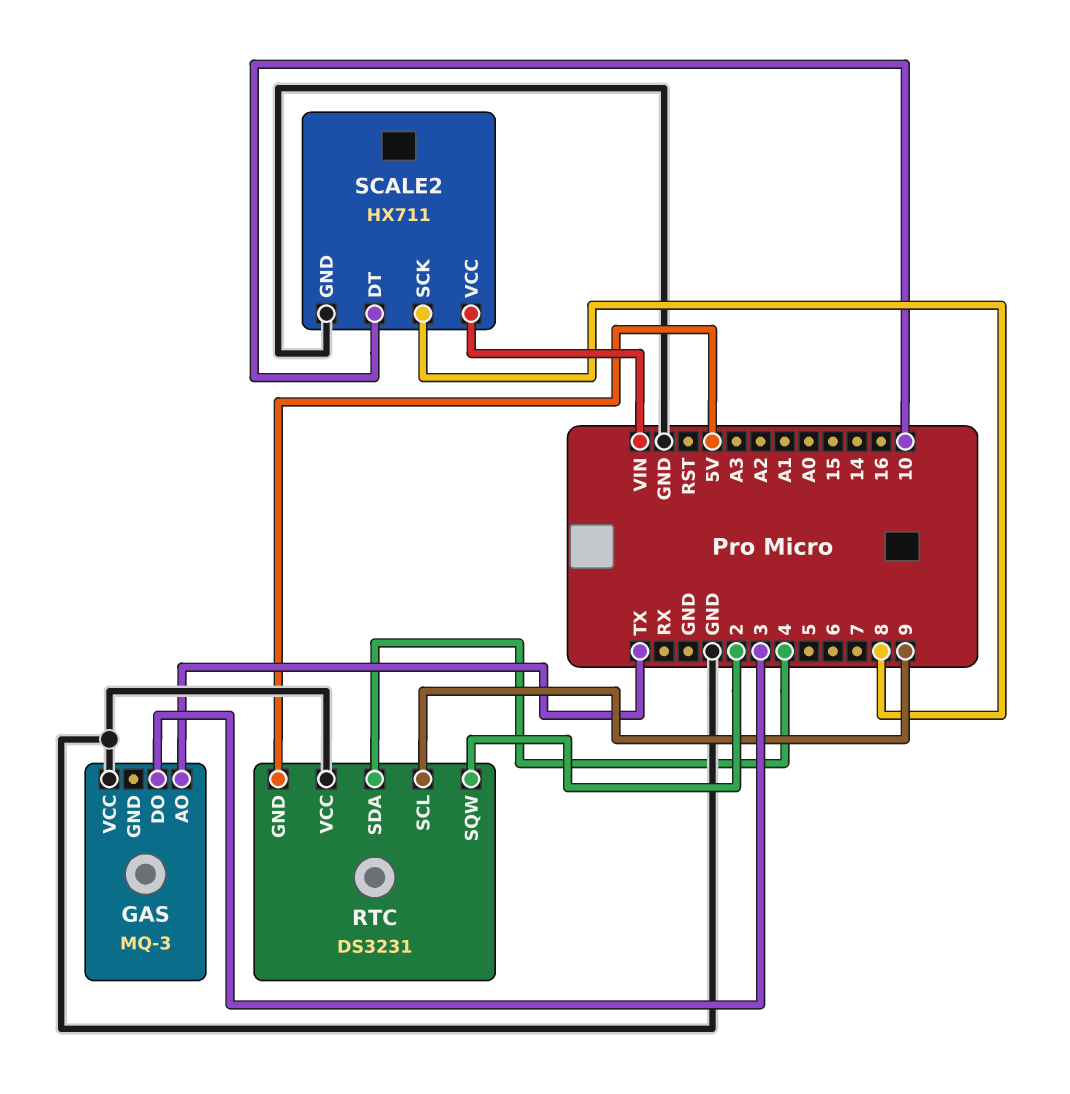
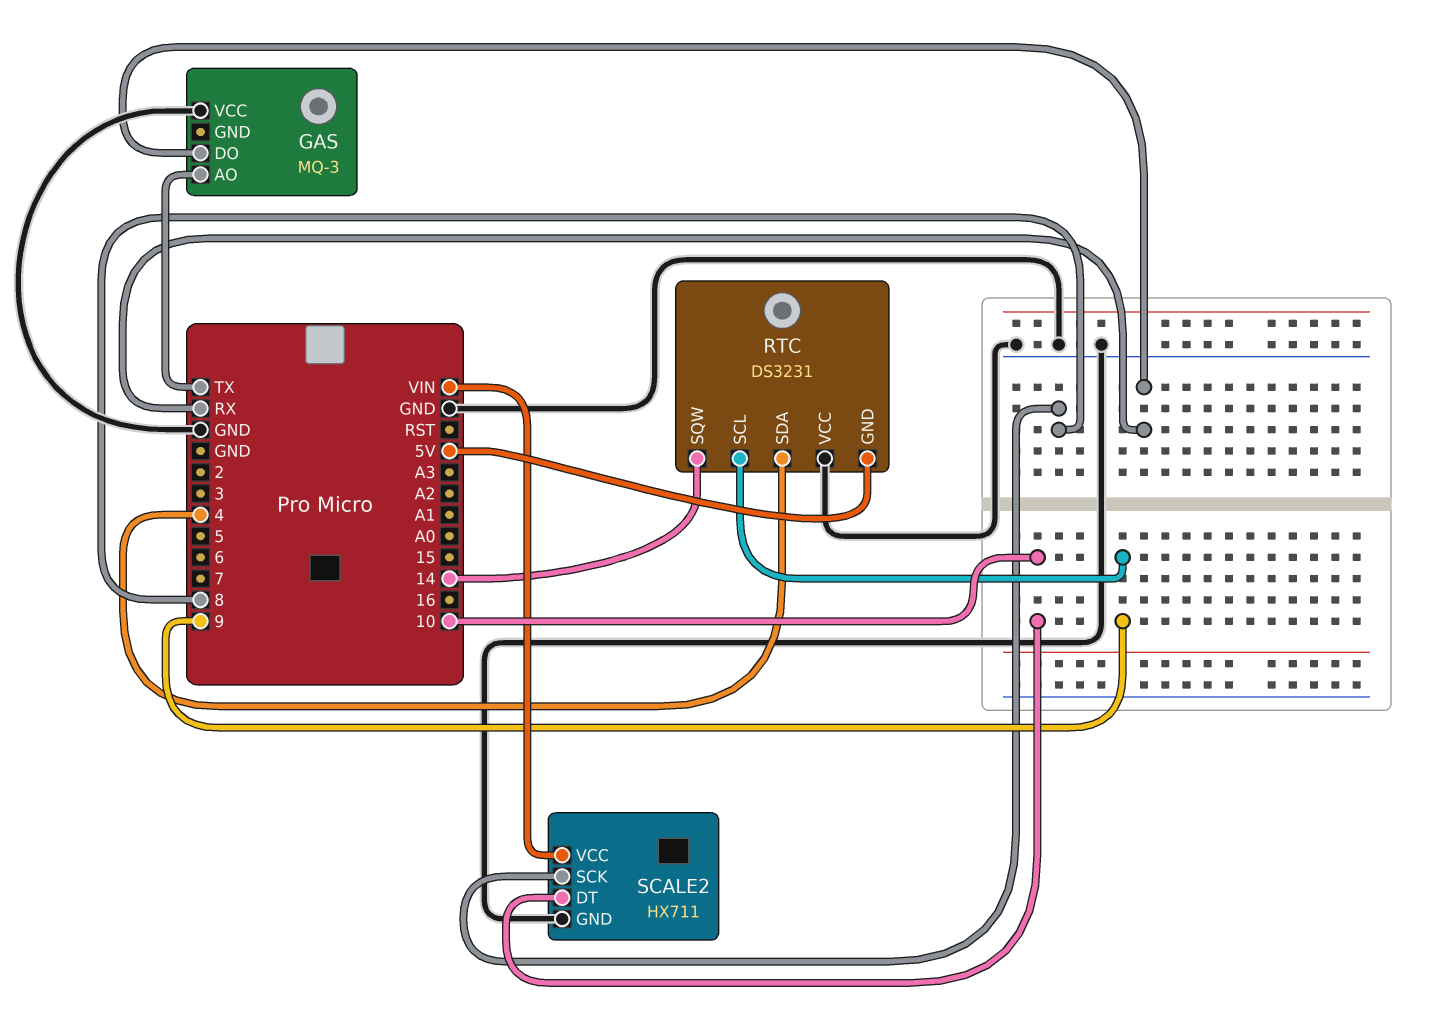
GAS pin DO: 3 -> RX
RTC pin SQW: 2 -> 14

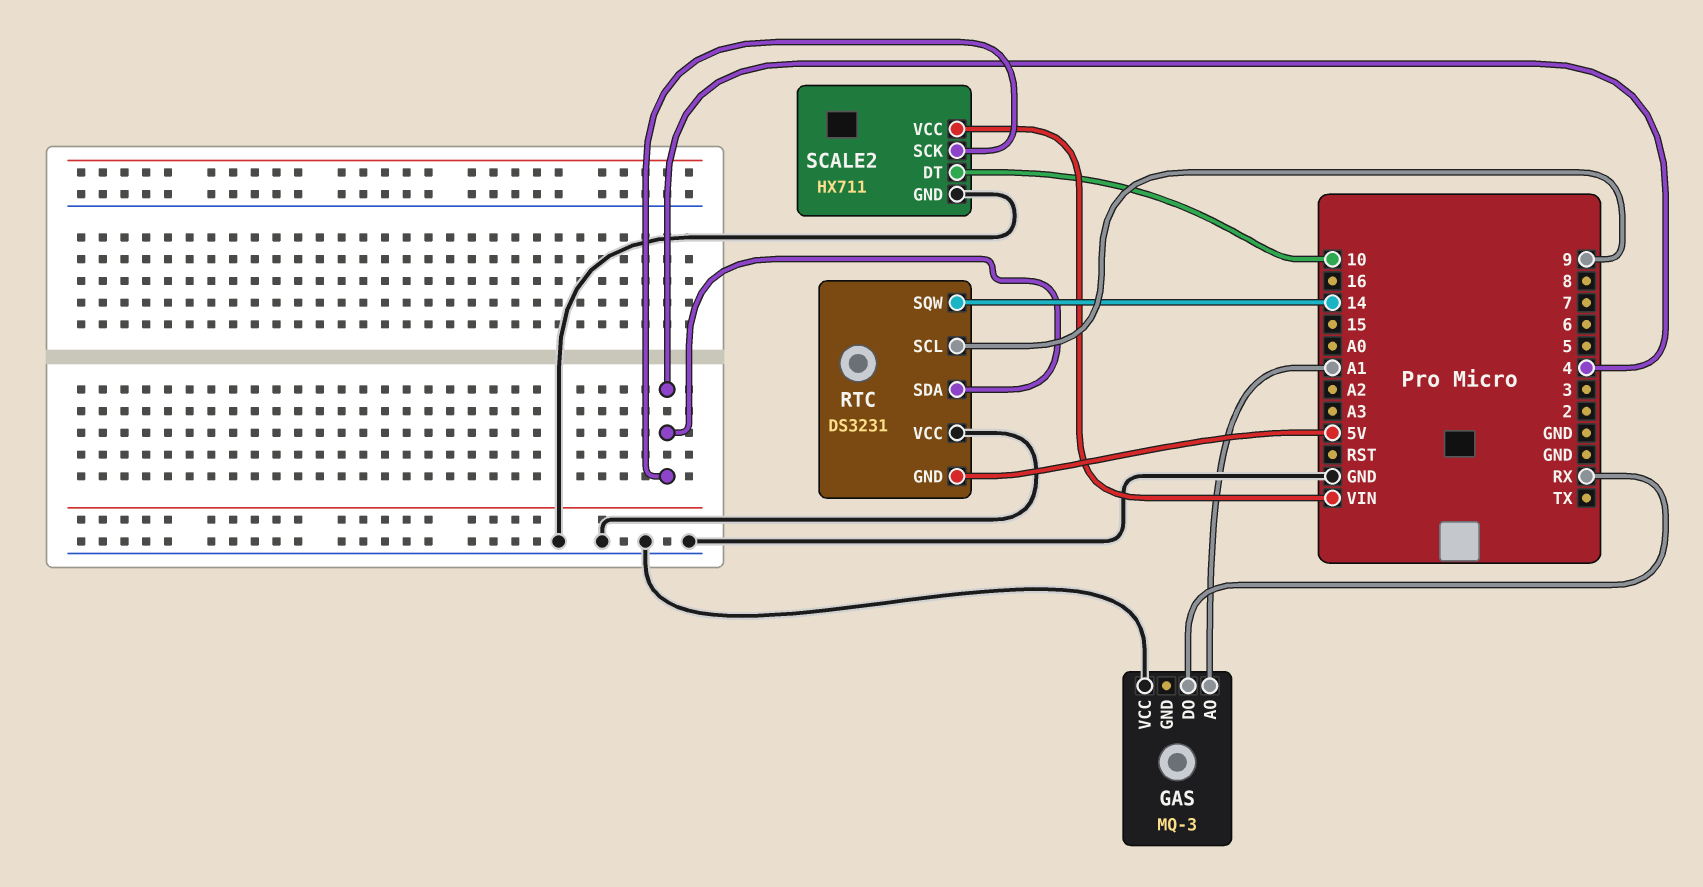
GAS pin AO: TX -> A1
SCALE2 pin SCK: 8 -> 4

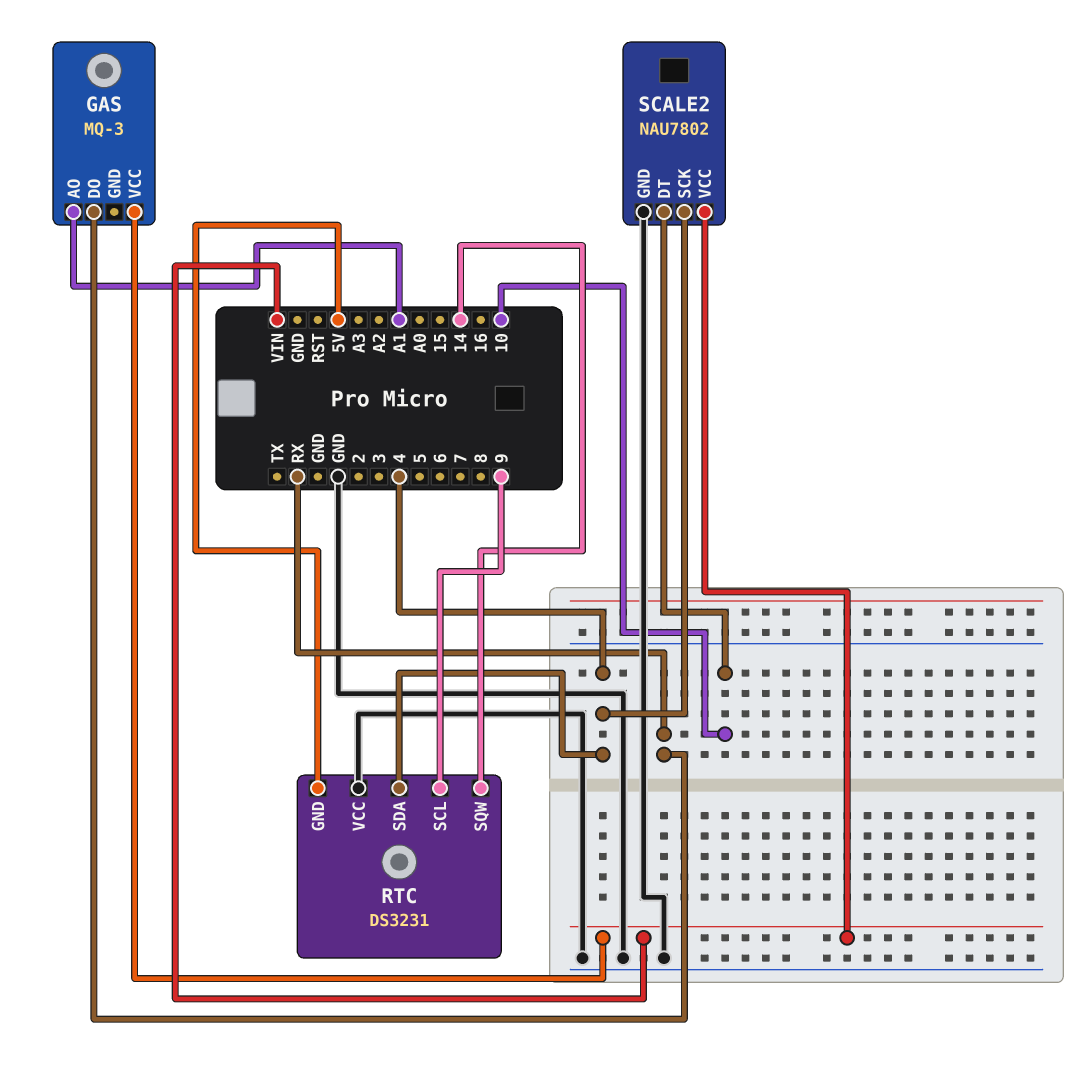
GAS pin VCC: GND -> VIN
SCALE2: HX711 -> NAU7802

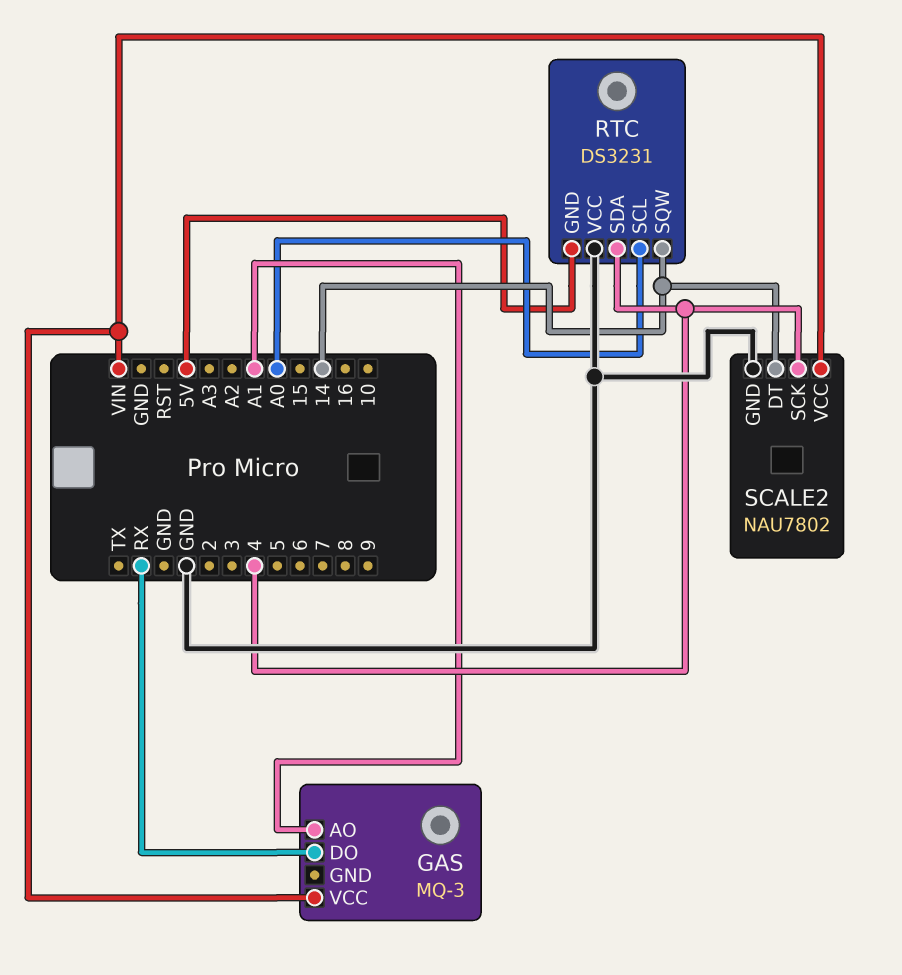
RTC pin SCL: 9 -> A0
SCALE2 pin DT: 10 -> 14

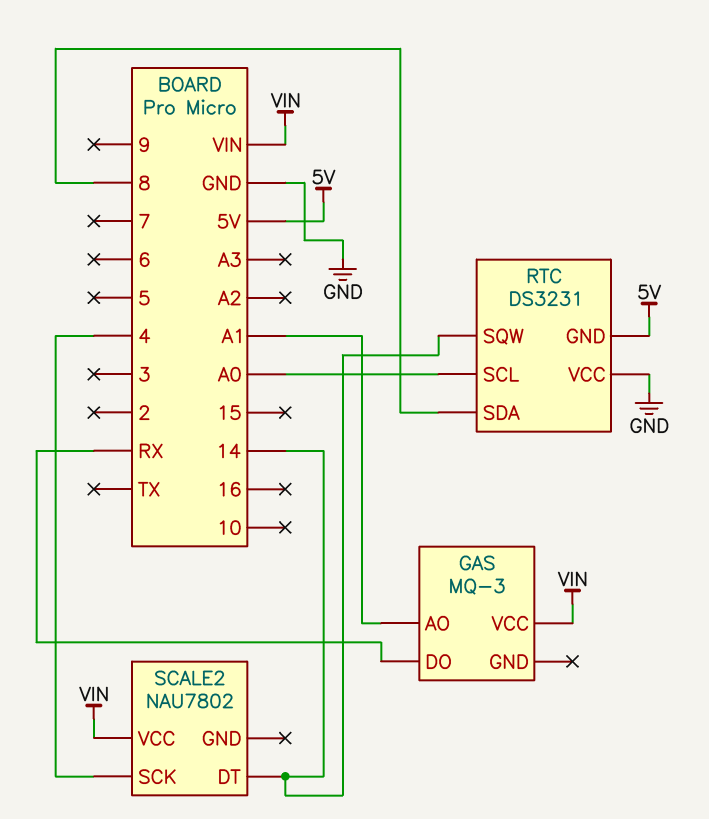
RTC pin SDA: 4 -> 8
SCALE2 pin GND: GND -> none

